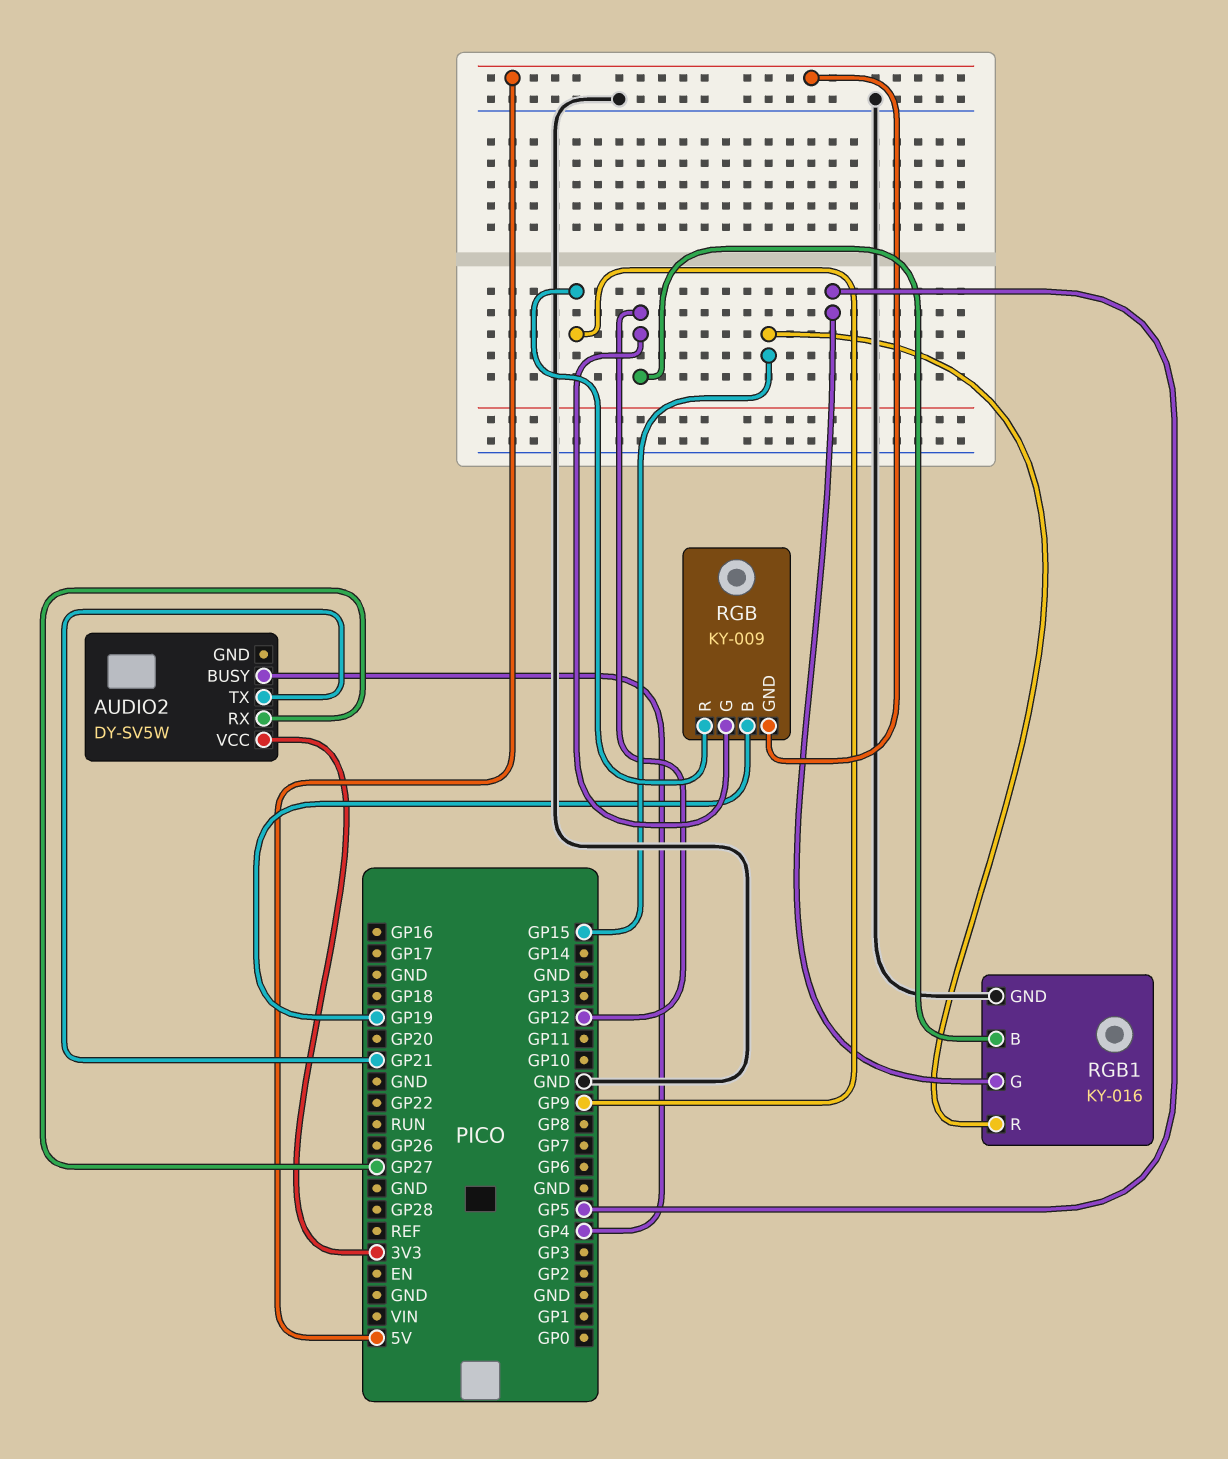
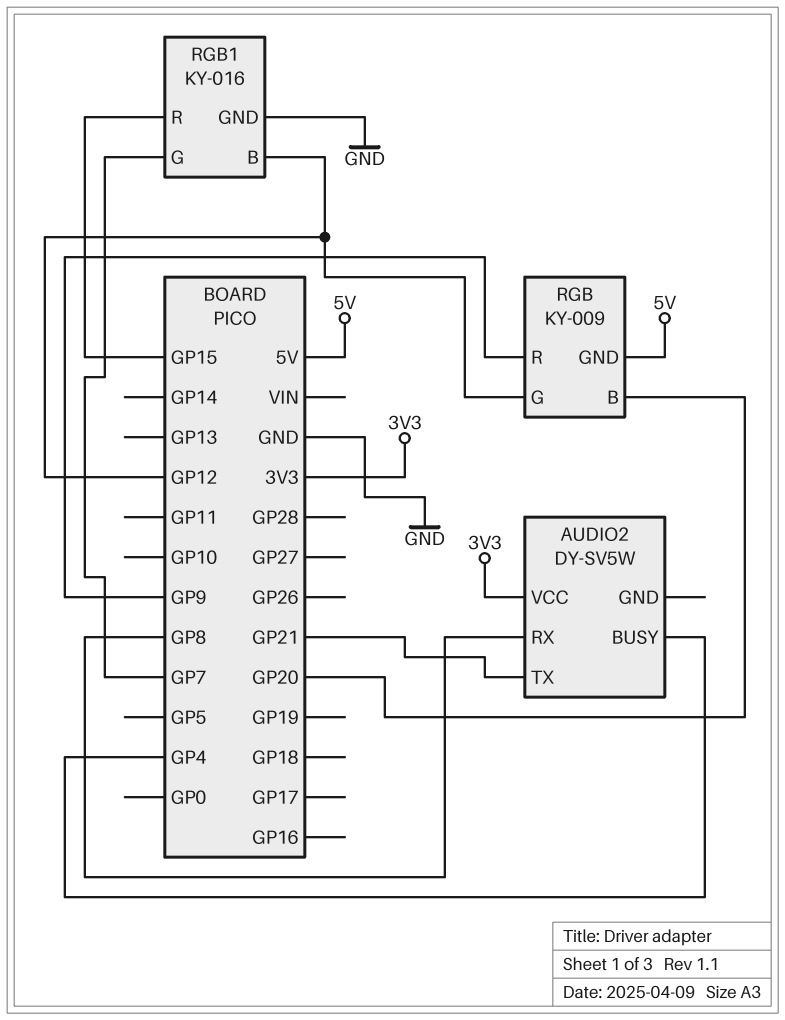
AUDIO2 pin RX: GP27 -> GP8
RGB pin B: GP19 -> GP20
RGB1 pin G: GP5 -> GP7

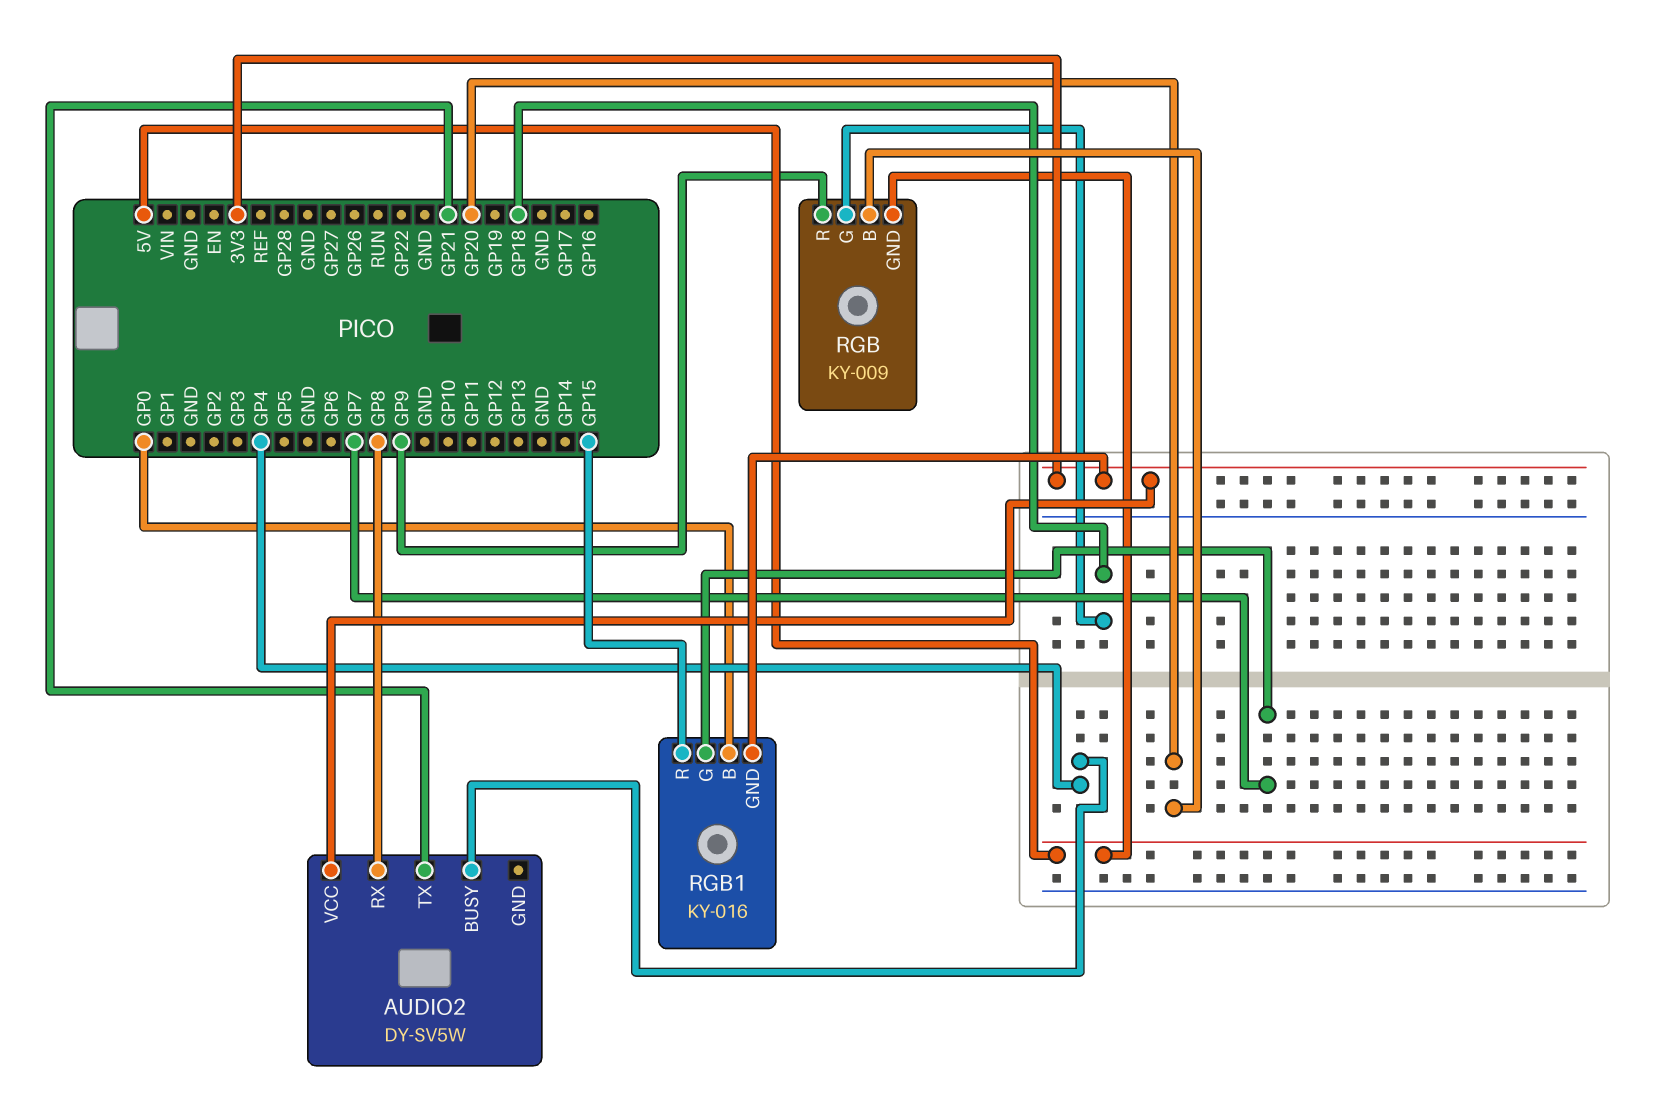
RGB pin G: GP12 -> GP18
RGB1 pin B: GP12 -> GP0
RGB1 pin GND: GND -> 3V3

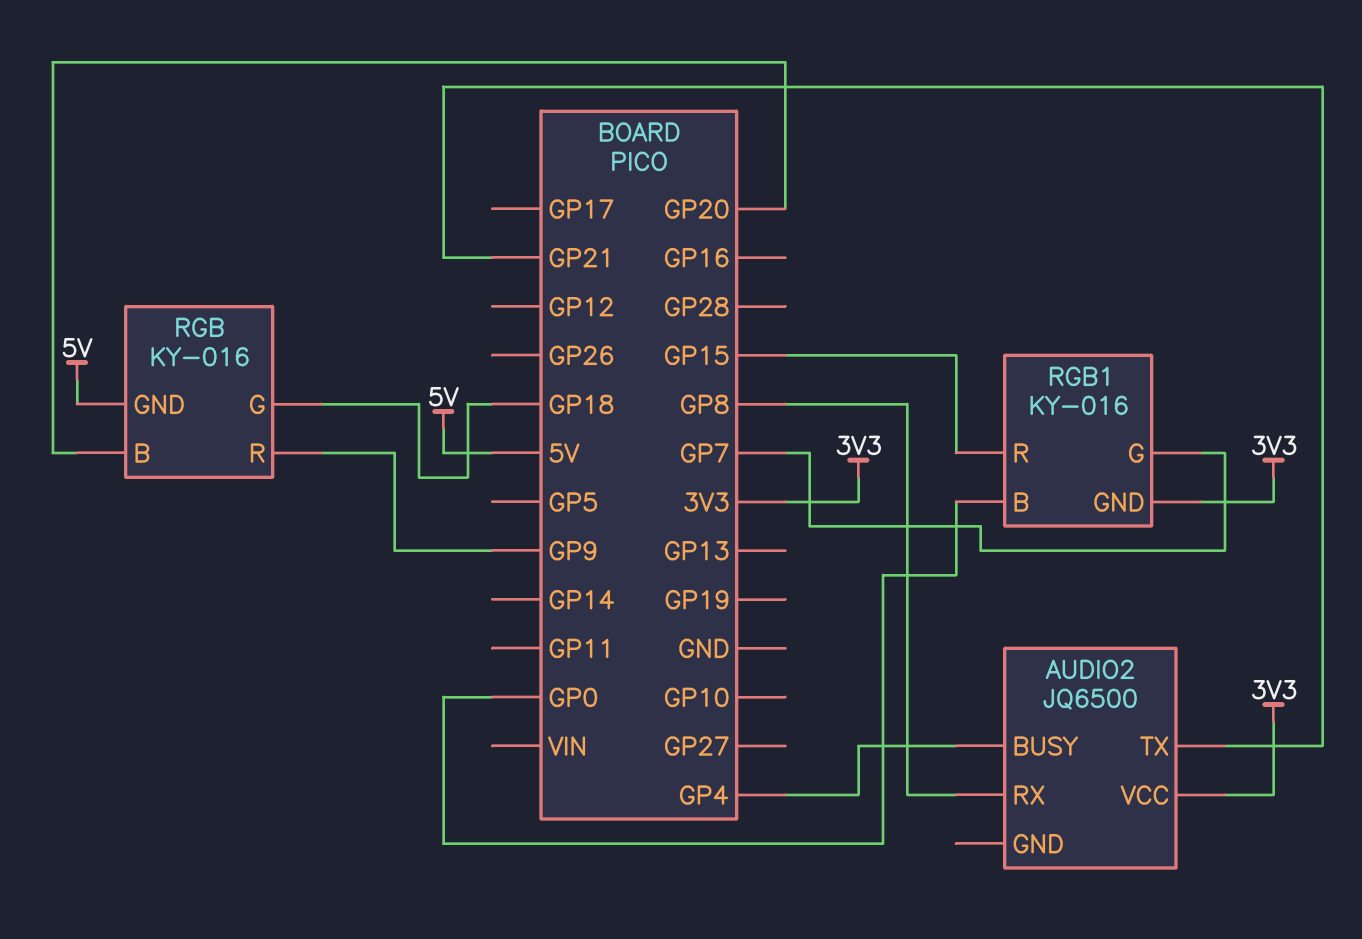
AUDIO2: DY-SV5W -> JQ6500
RGB: KY-009 -> KY-016

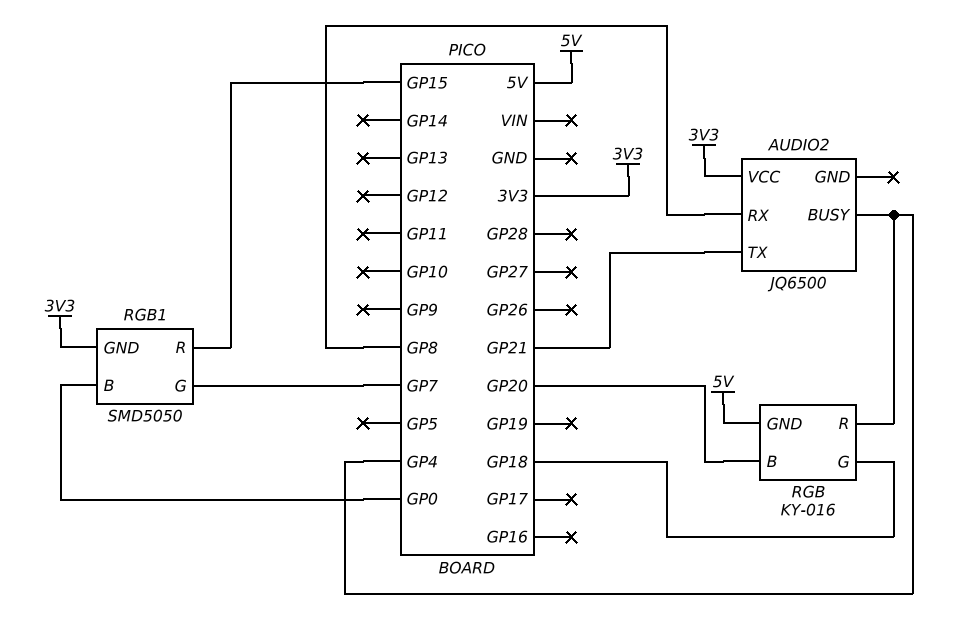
RGB pin R: GP9 -> GP4
RGB1: KY-016 -> SMD5050

